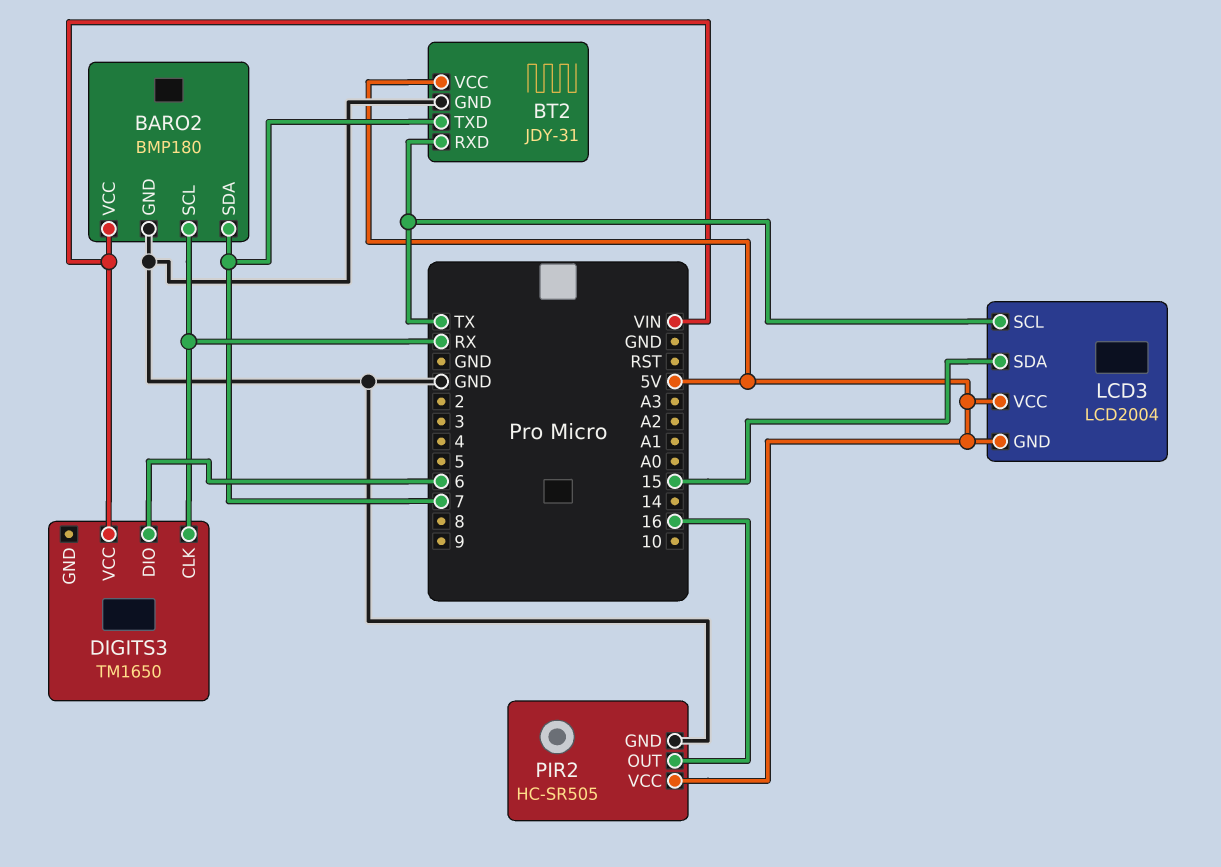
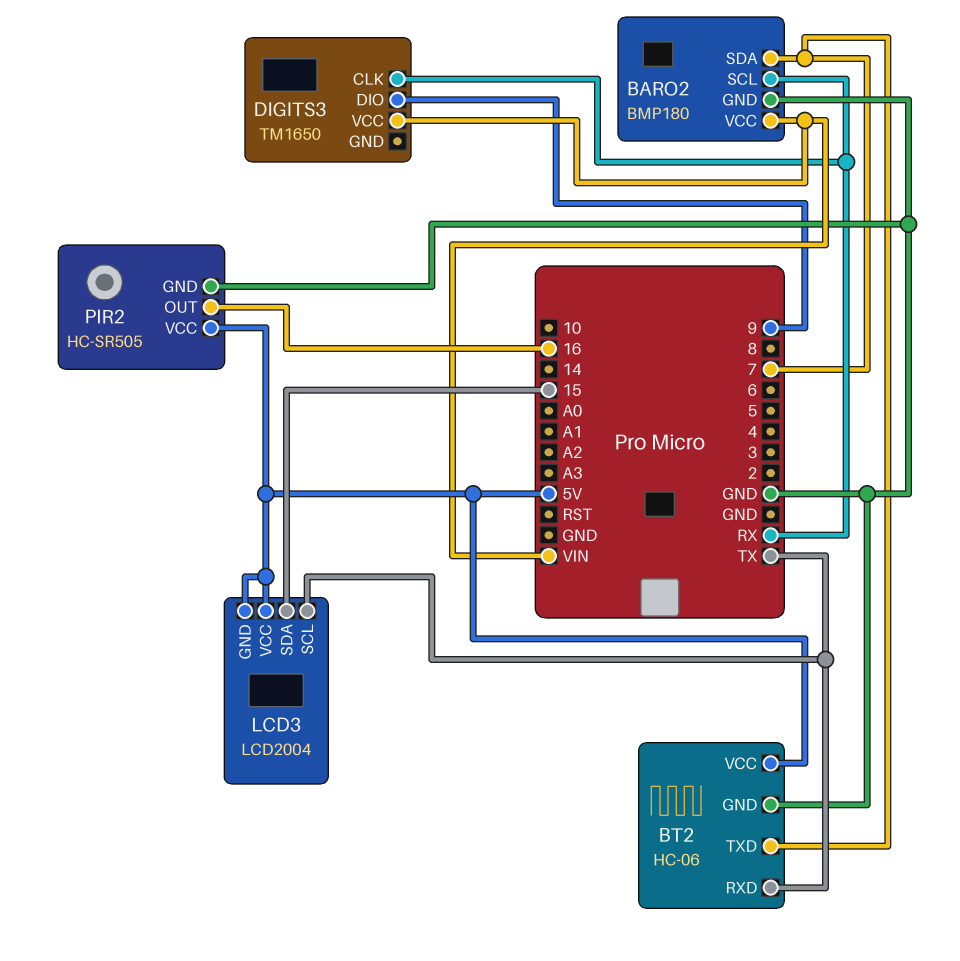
BT2: JDY-31 -> HC-06
DIGITS3 pin DIO: 6 -> 9

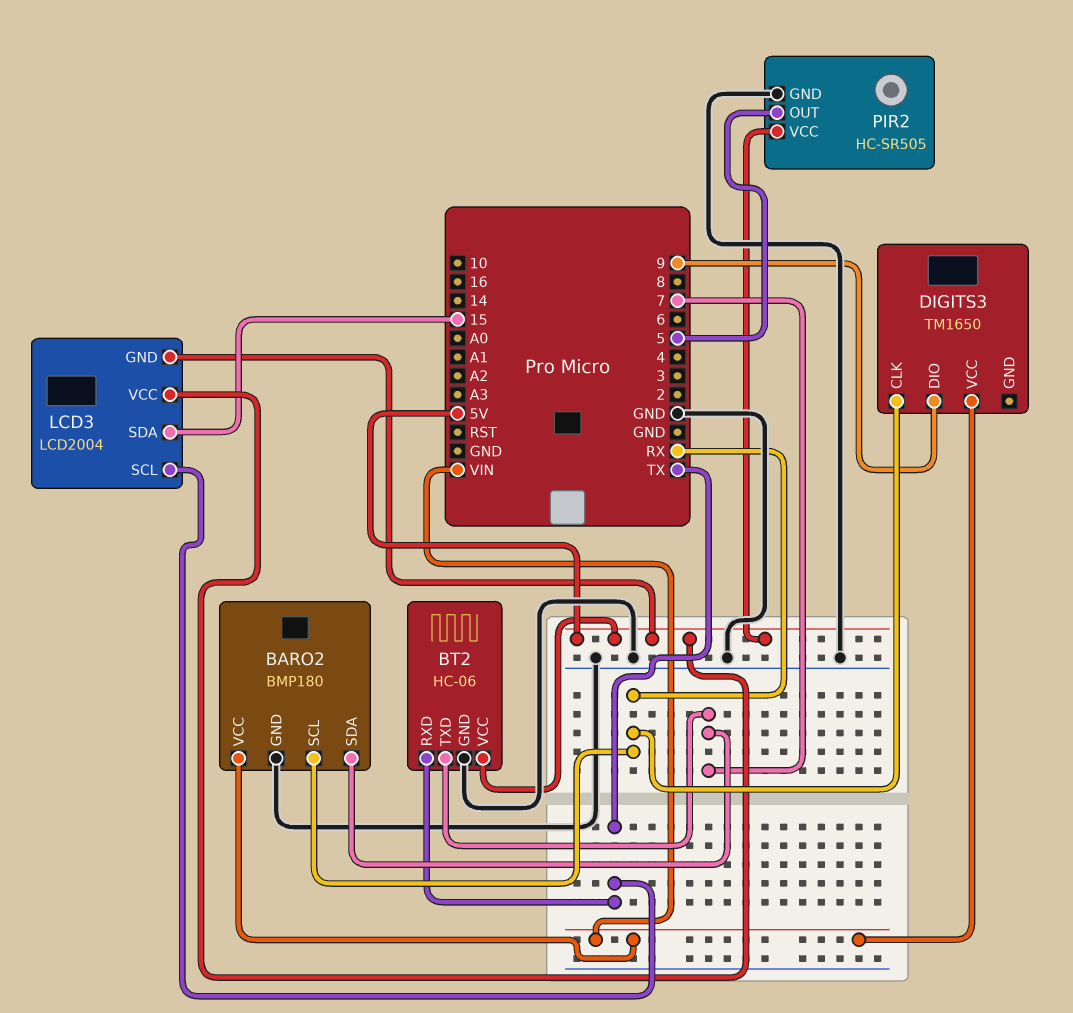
PIR2 pin OUT: 16 -> 5

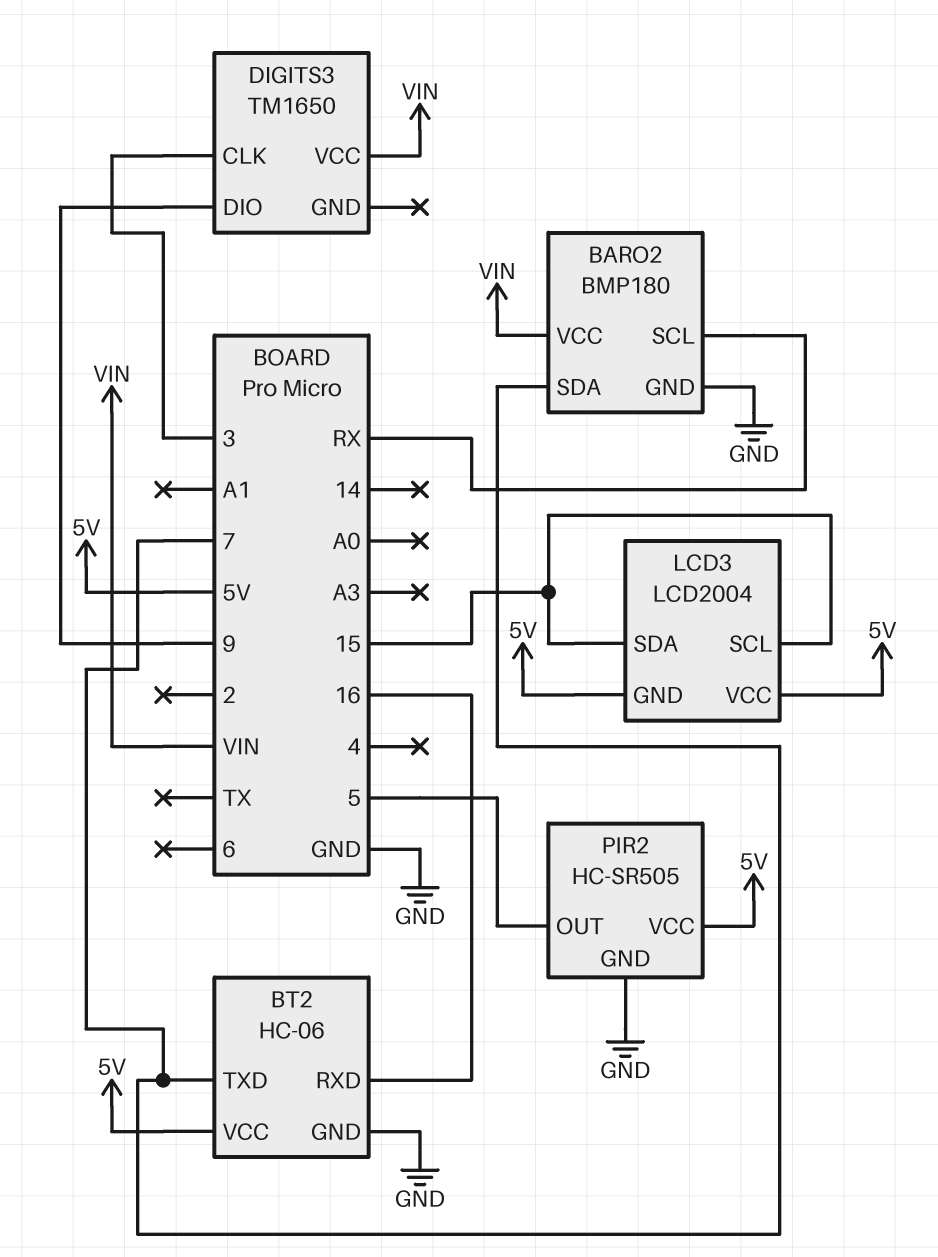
BT2 pin RXD: TX -> 16
DIGITS3 pin CLK: RX -> 3
LCD3 pin SCL: TX -> 15

